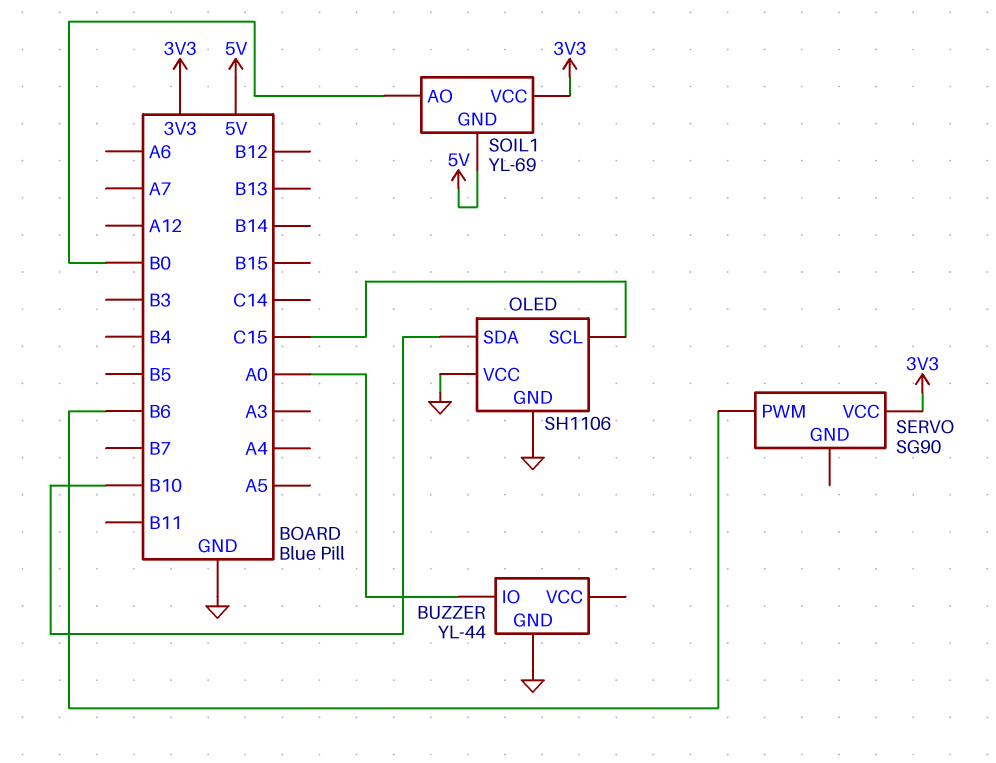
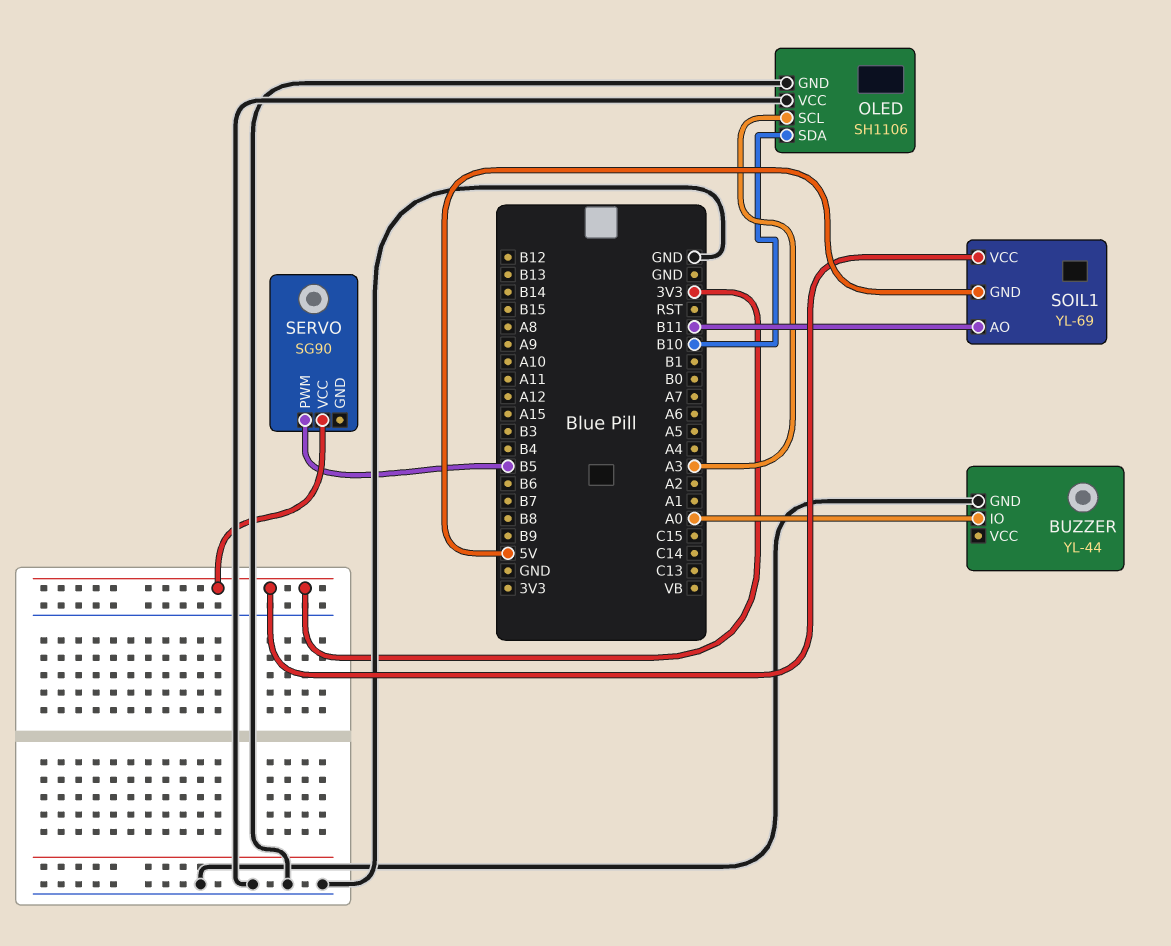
OLED pin SCL: C15 -> A3
SERVO pin PWM: B6 -> B5
SOIL1 pin AO: B0 -> B11

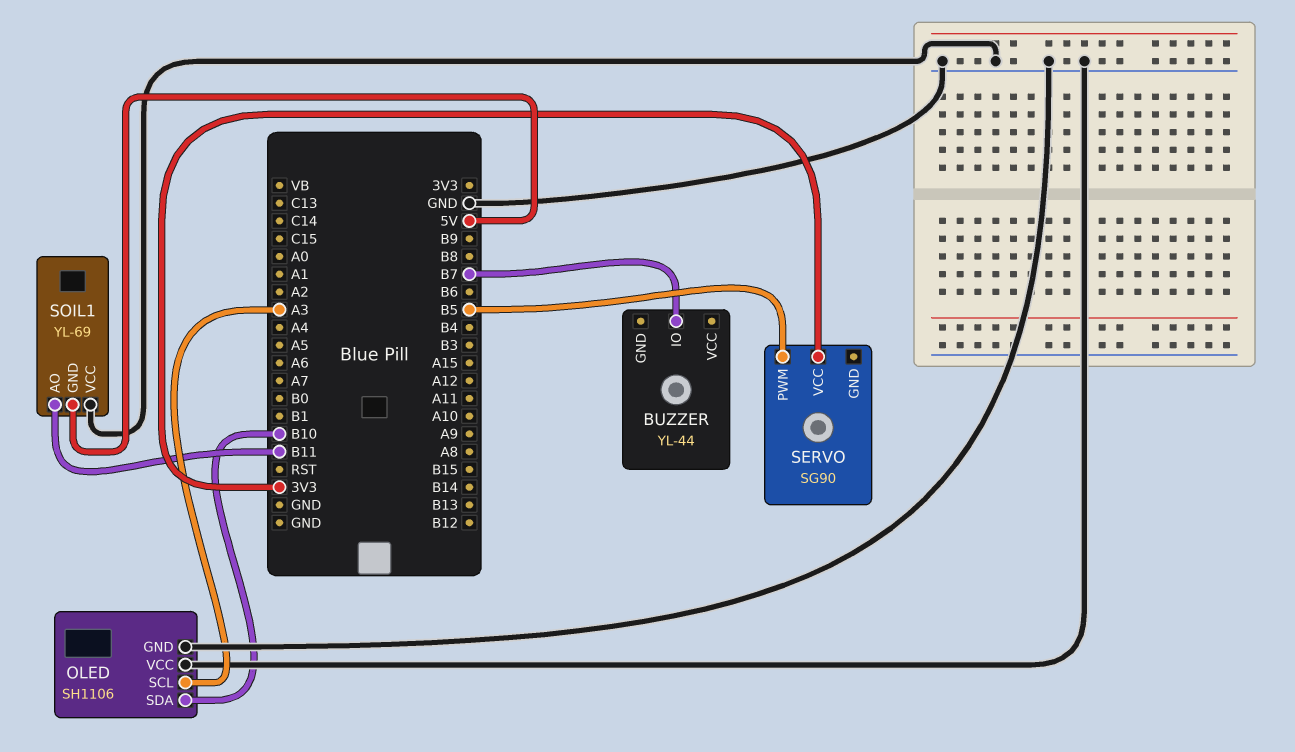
BUZZER pin GND: GND -> none
BUZZER pin IO: A0 -> B7
SOIL1 pin VCC: 3V3 -> GND

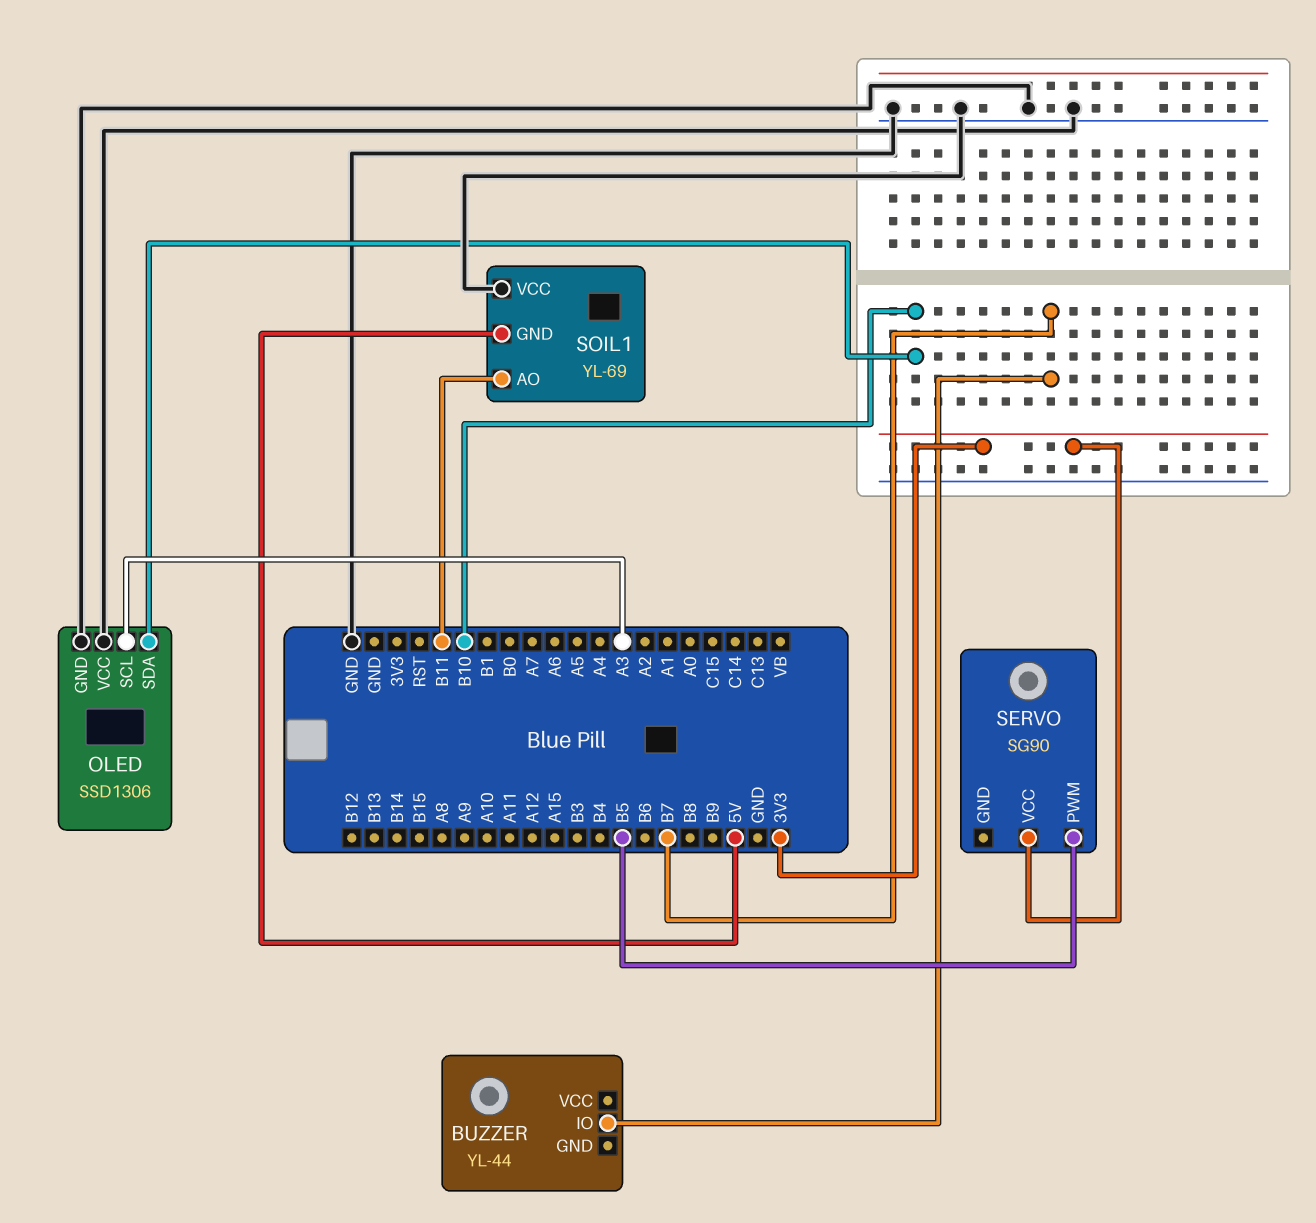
OLED: SH1106 -> SSD1306

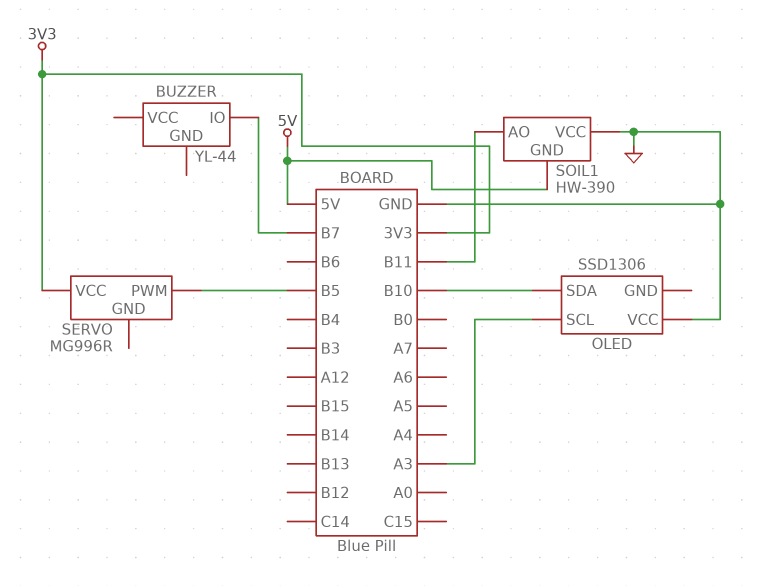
OLED pin GND: GND -> none
SERVO: SG90 -> MG996R
SOIL1: YL-69 -> HW-390

